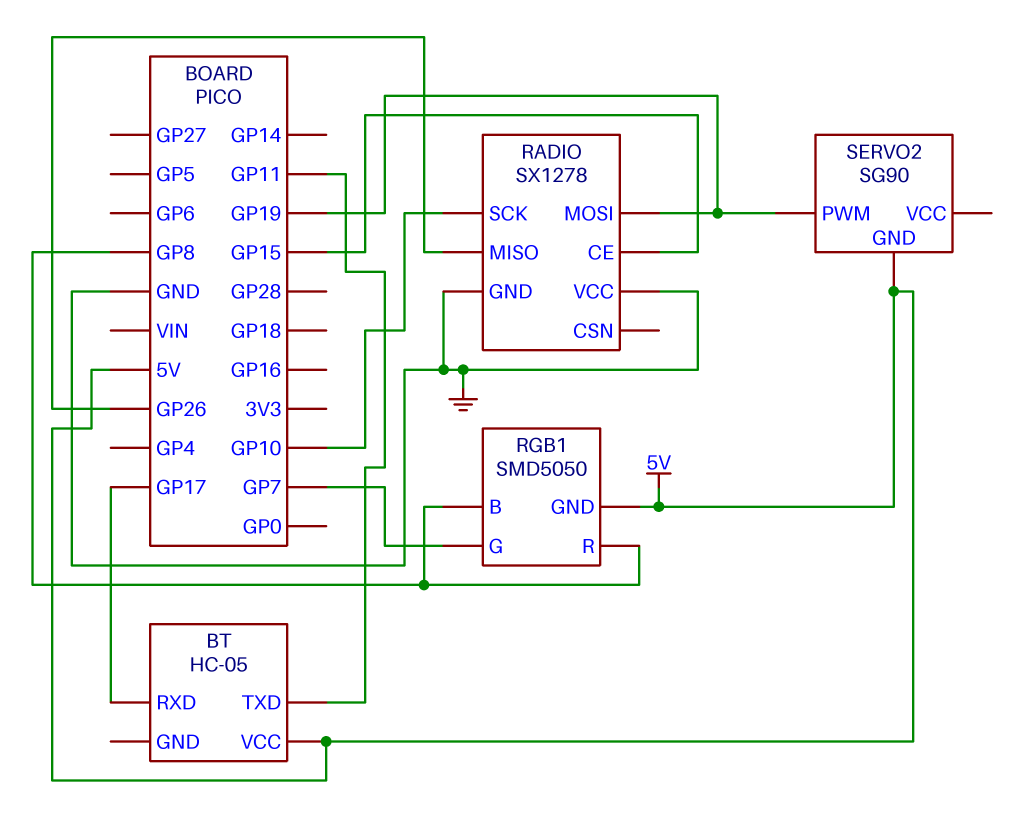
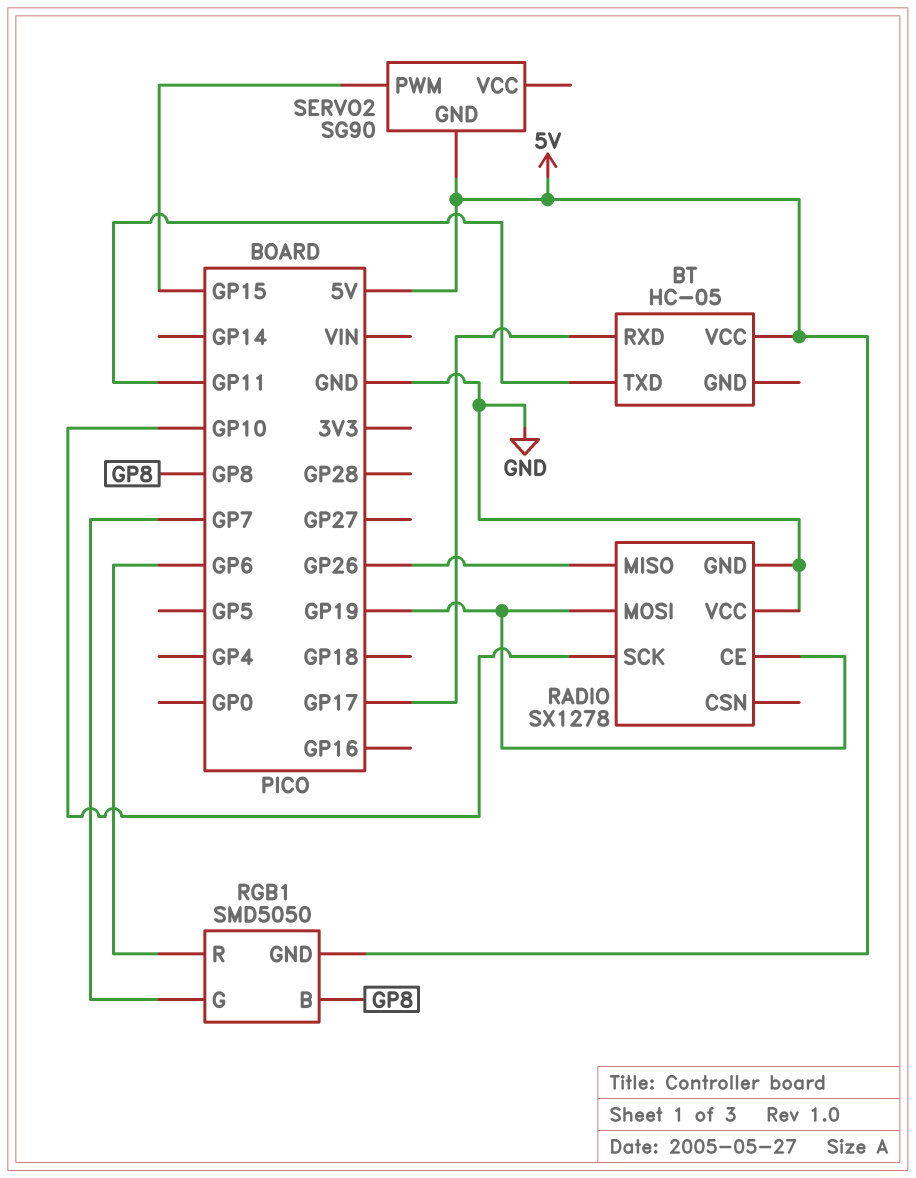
RADIO pin CE: GP15 -> GP19
RGB1 pin R: GP8 -> GP6
SERVO2 pin PWM: GP19 -> GP15

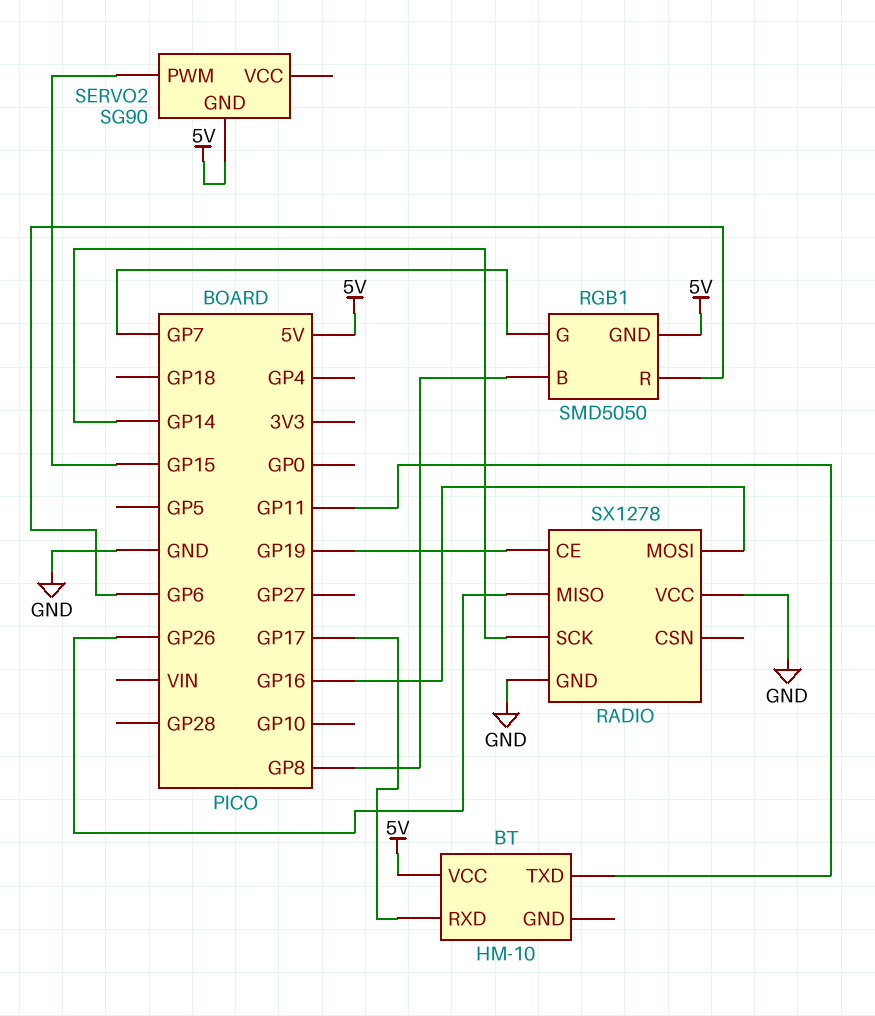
BT: HC-05 -> HM-10
RADIO pin MOSI: GP19 -> GP16
RADIO pin SCK: GP10 -> GP14

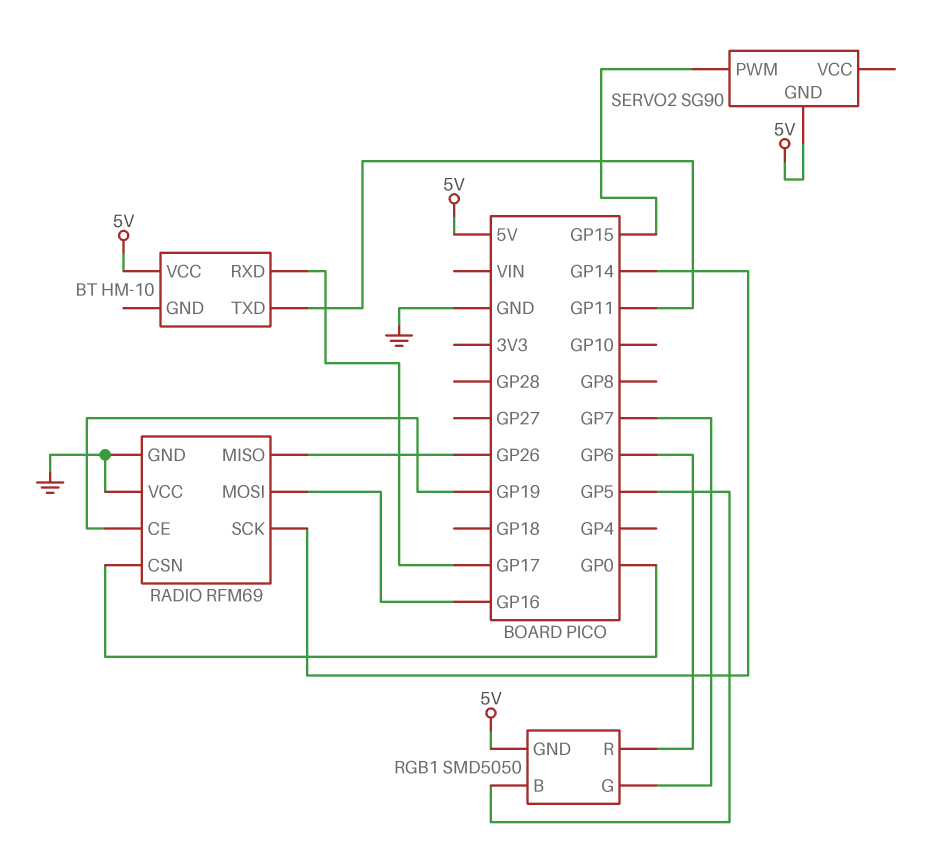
RADIO: SX1278 -> RFM69
RADIO pin CSN: none -> GP0
RGB1 pin B: GP8 -> GP5

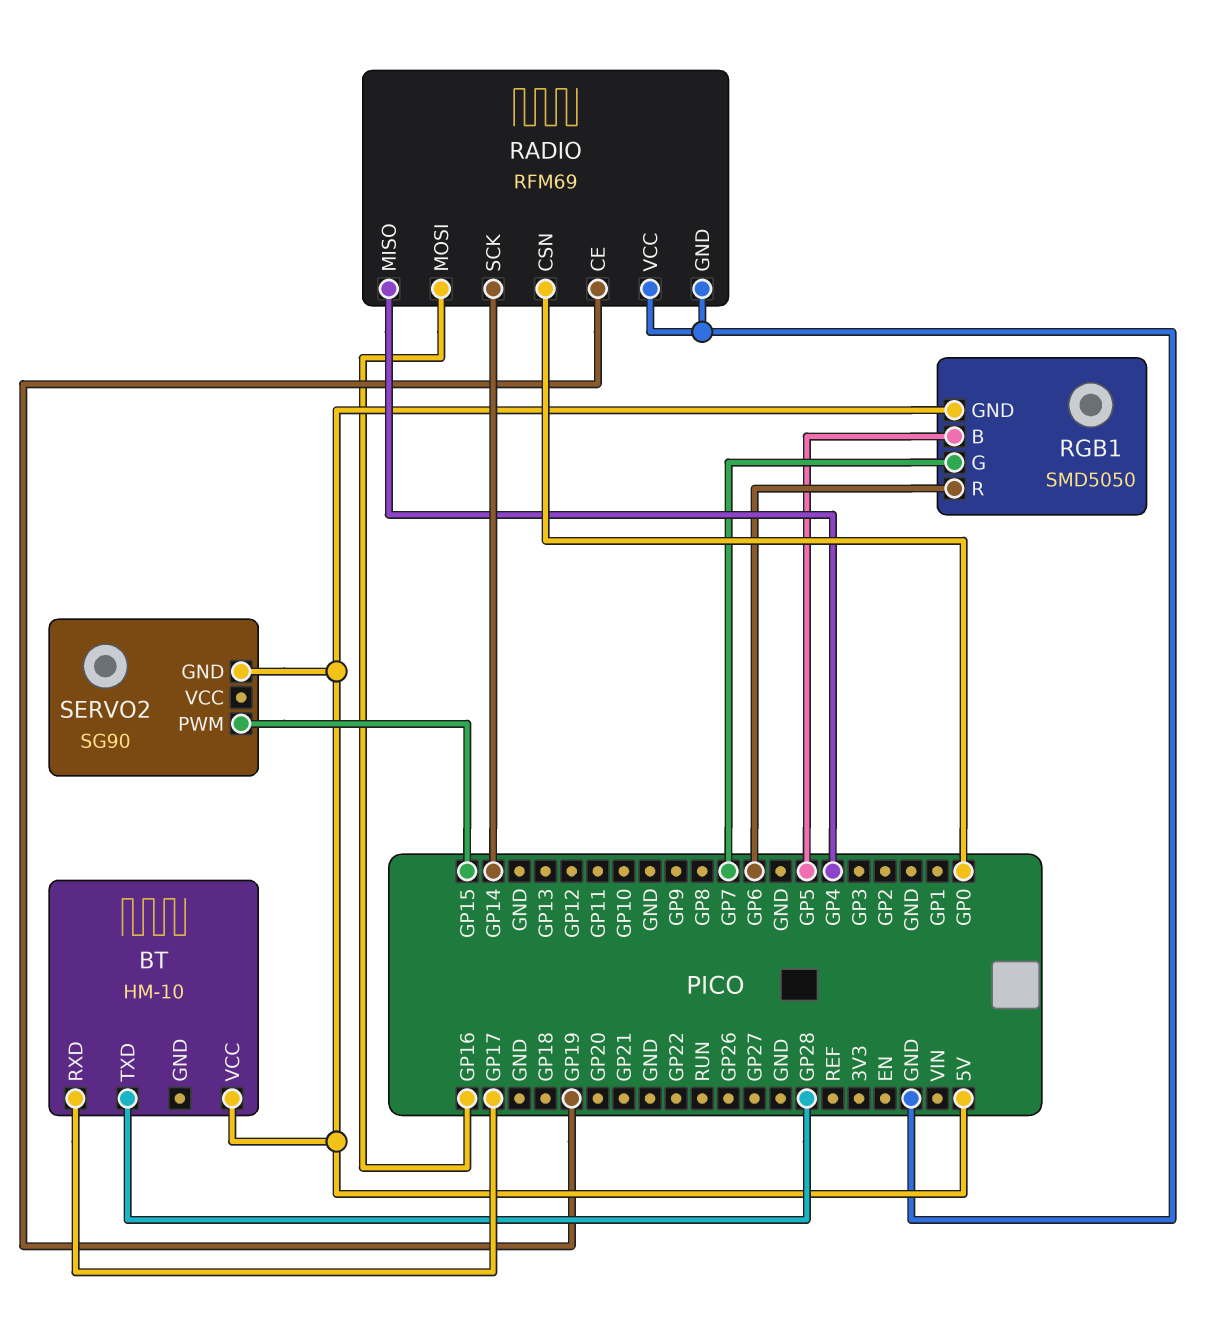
BT pin TXD: GP11 -> GP28
RADIO pin MISO: GP26 -> GP4

